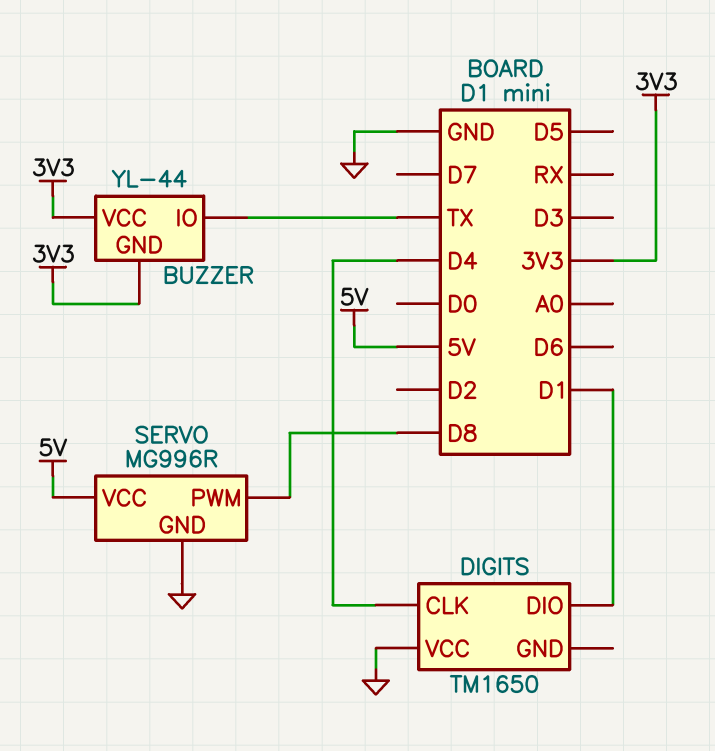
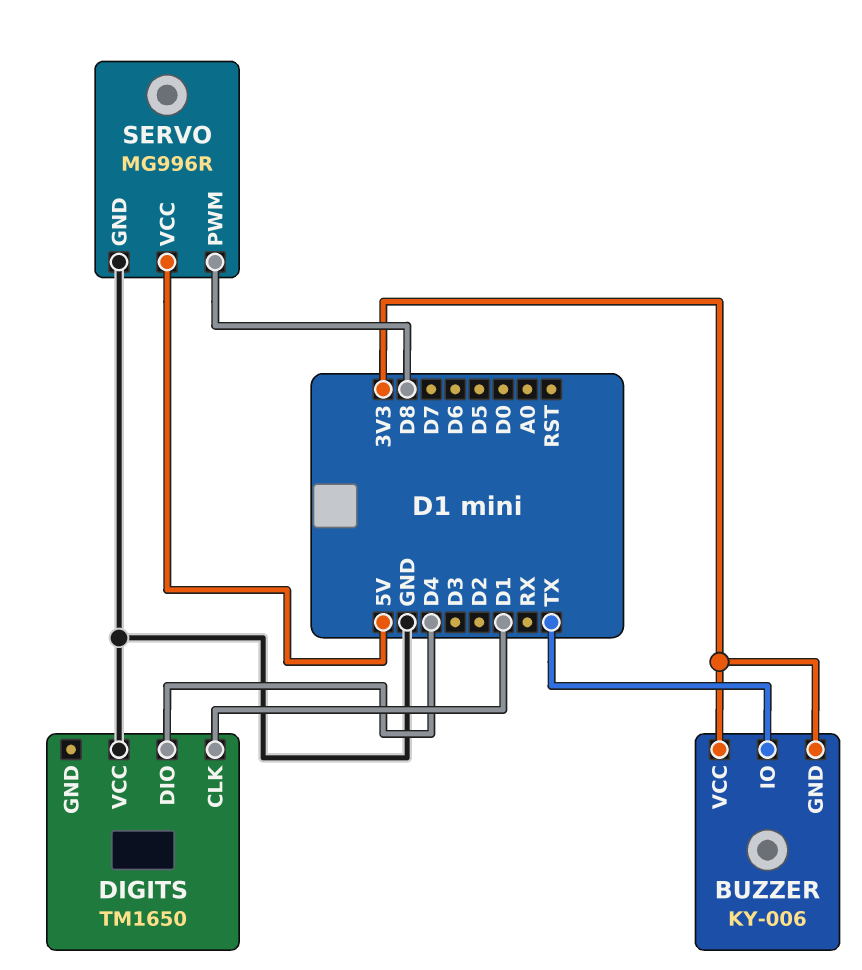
BUZZER: YL-44 -> KY-006
DIGITS pin CLK: D4 -> D1
DIGITS pin DIO: D1 -> D4

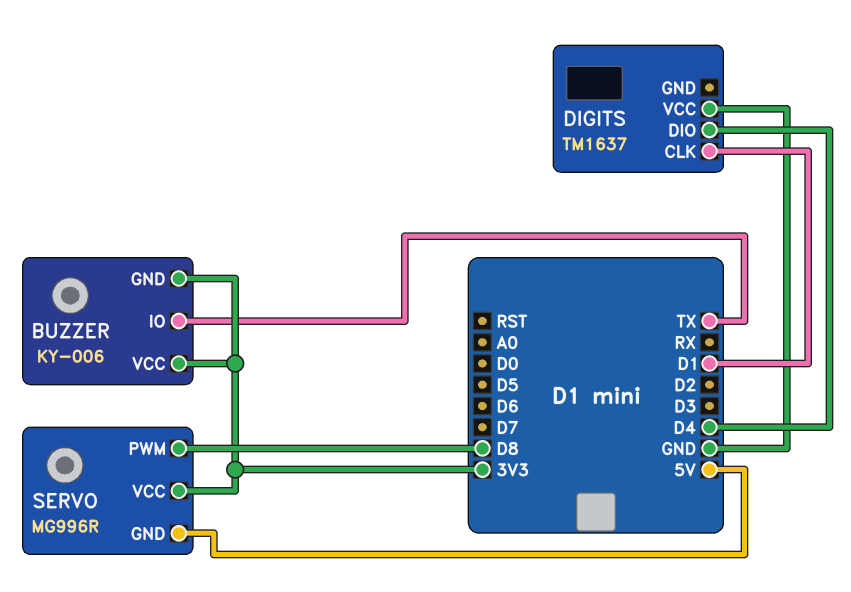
DIGITS: TM1650 -> TM1637
SERVO pin GND: GND -> 5V
SERVO pin VCC: 5V -> 3V3

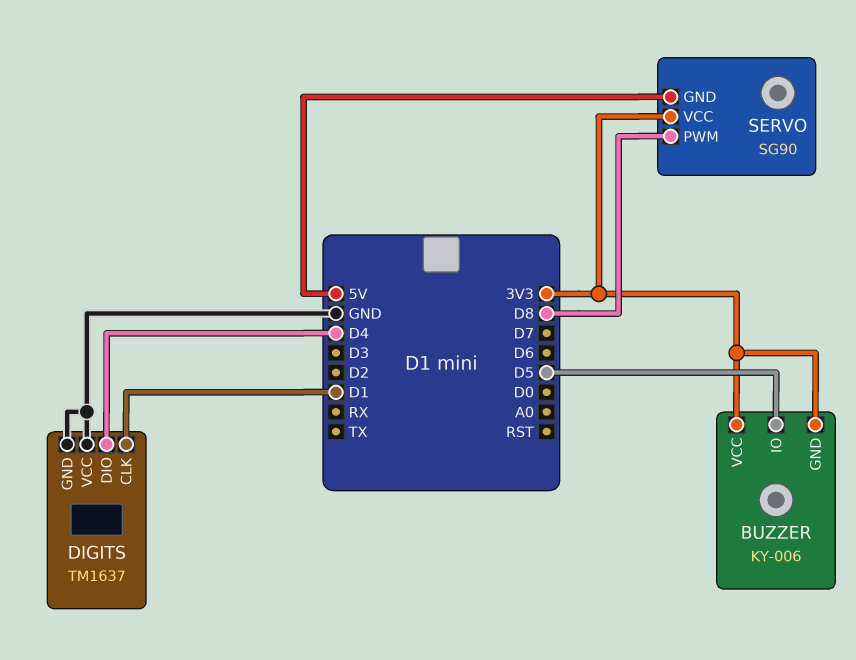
BUZZER pin IO: TX -> D5
DIGITS pin GND: none -> GND
SERVO: MG996R -> SG90

